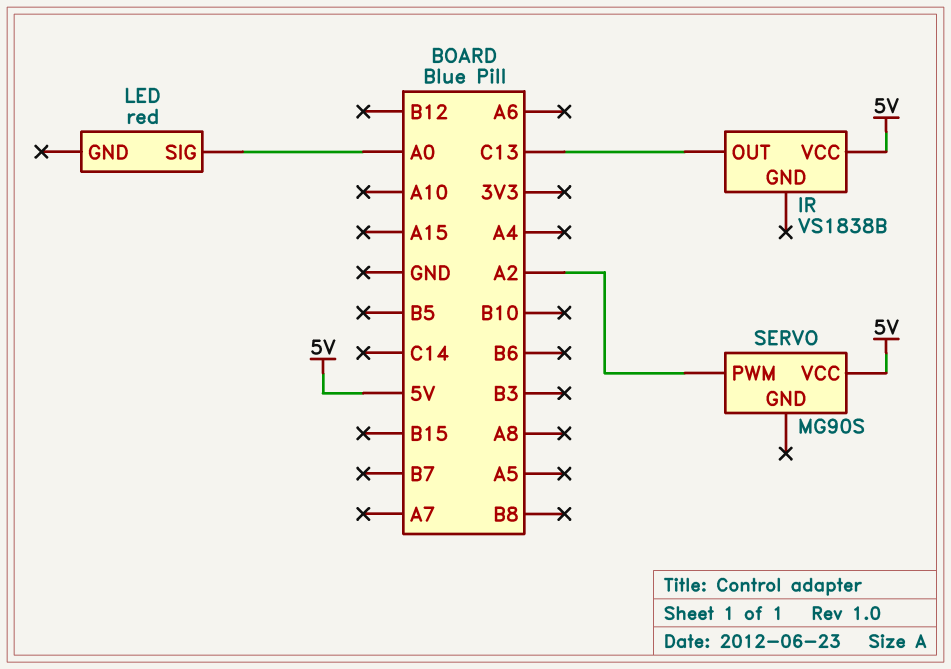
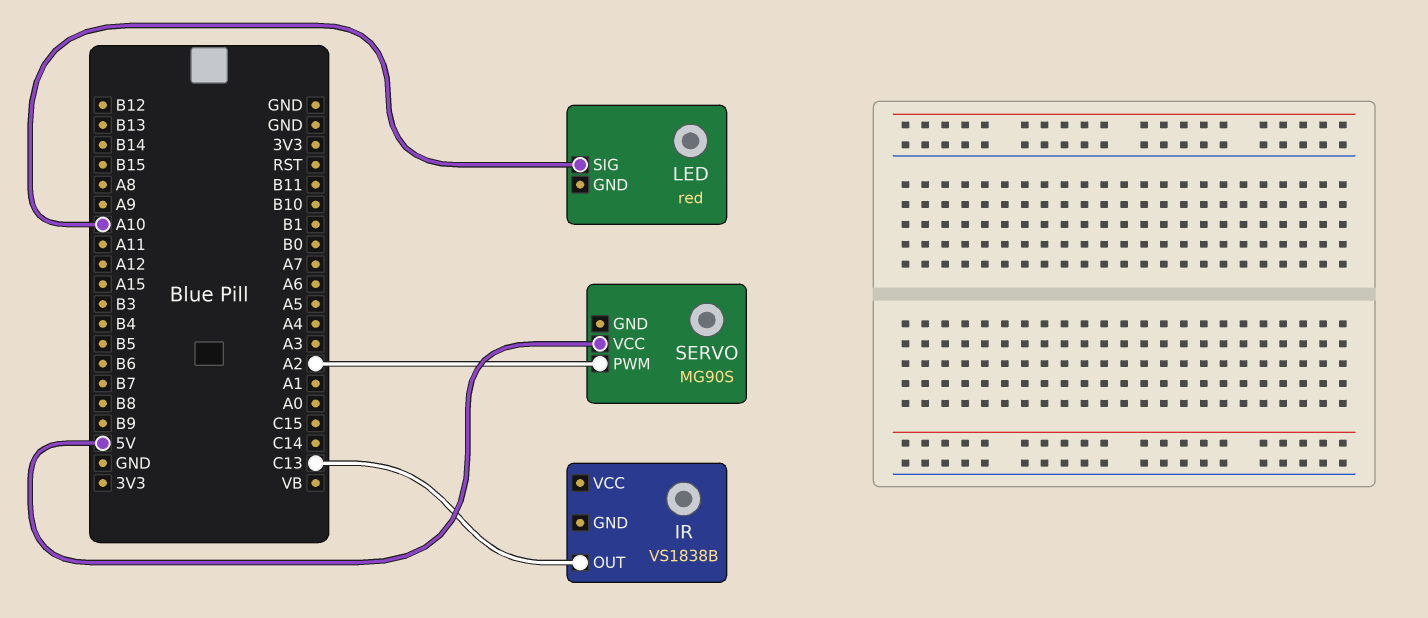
IR pin VCC: 5V -> none
LED pin SIG: A0 -> A10

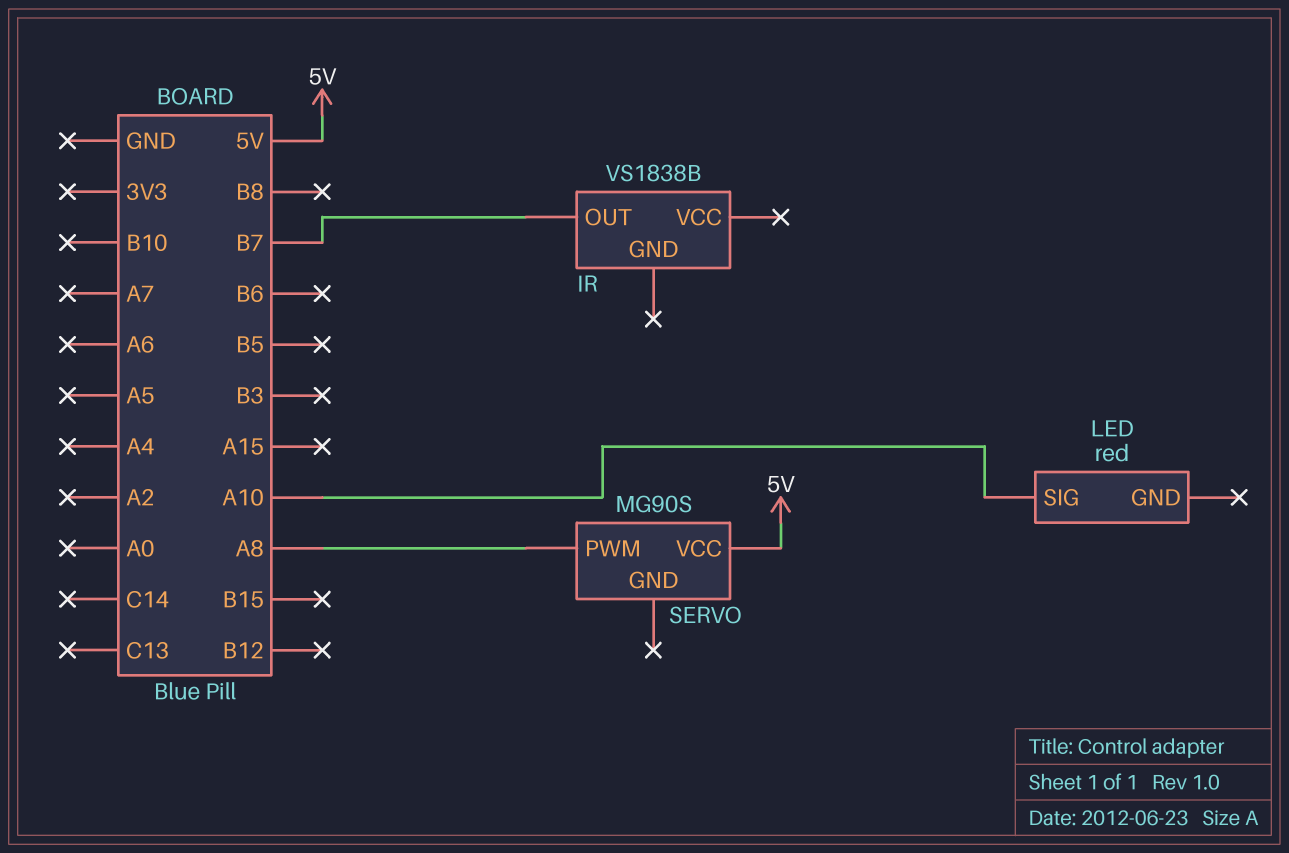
IR pin OUT: C13 -> B7
SERVO pin PWM: A2 -> A8

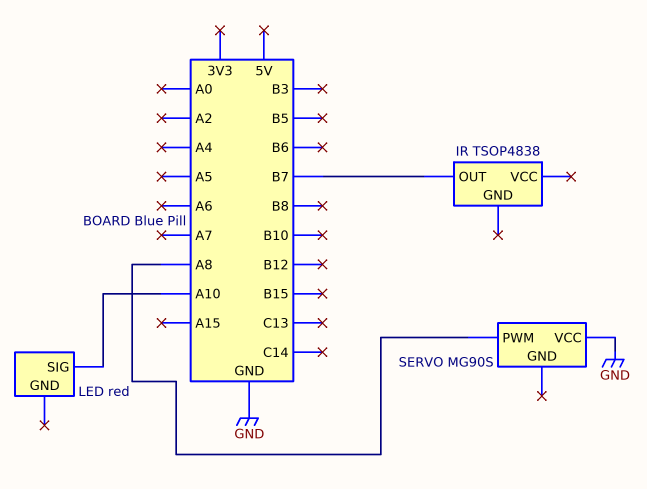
IR: VS1838B -> TSOP4838
SERVO pin VCC: 5V -> GND

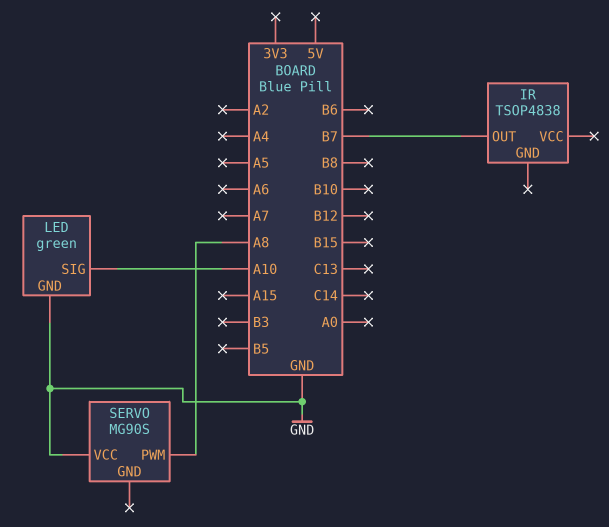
LED: red -> green
LED pin GND: none -> GND

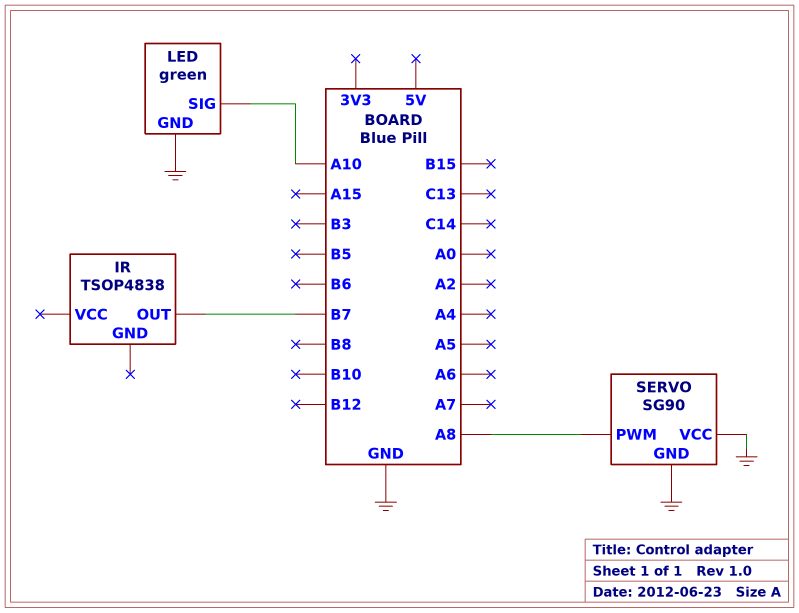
SERVO: MG90S -> SG90
SERVO pin GND: none -> GND

